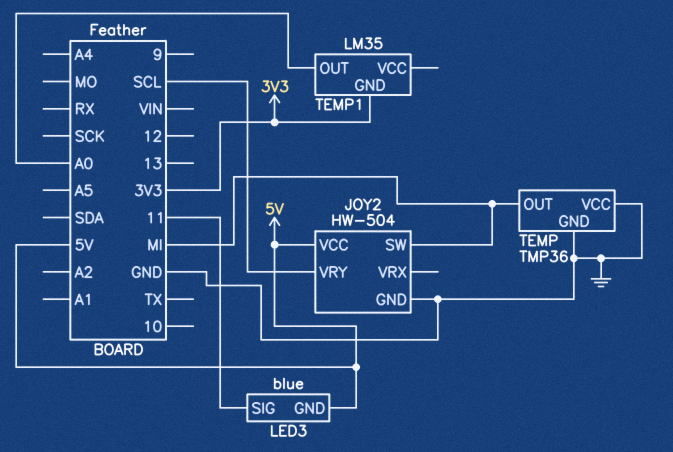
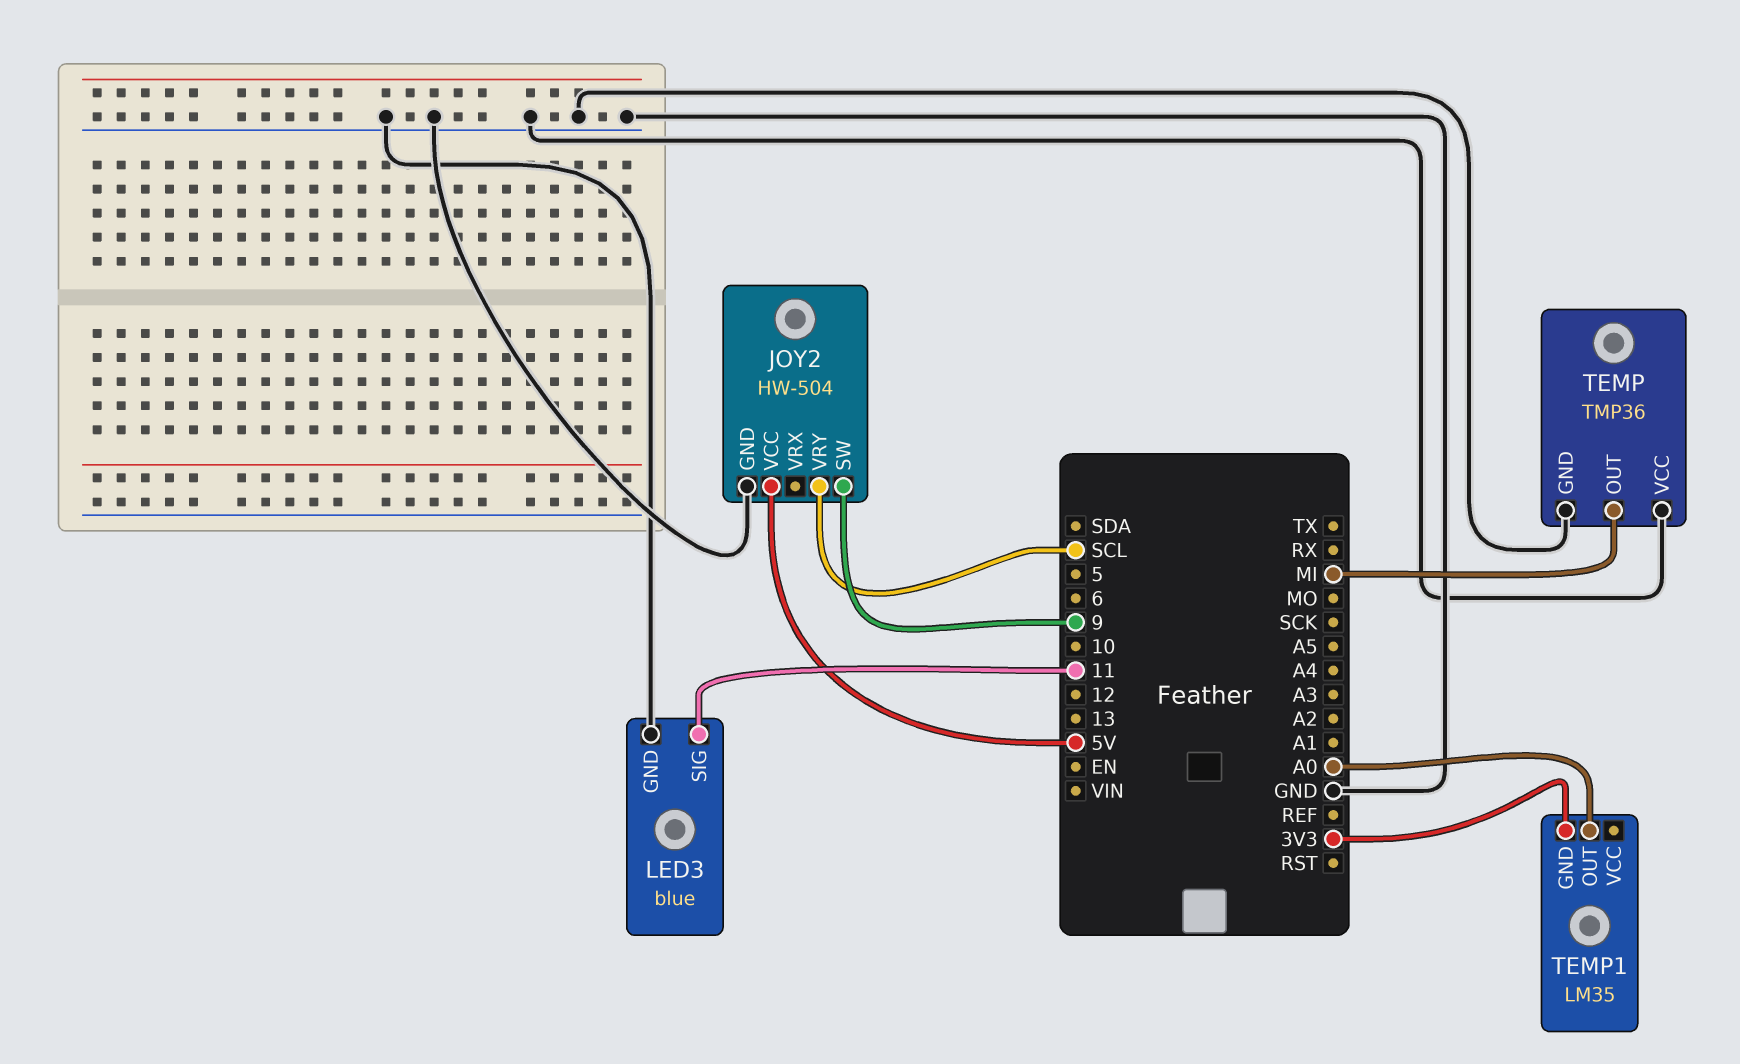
JOY2 pin SW: MI -> 9
LED3 pin GND: 5V -> GND

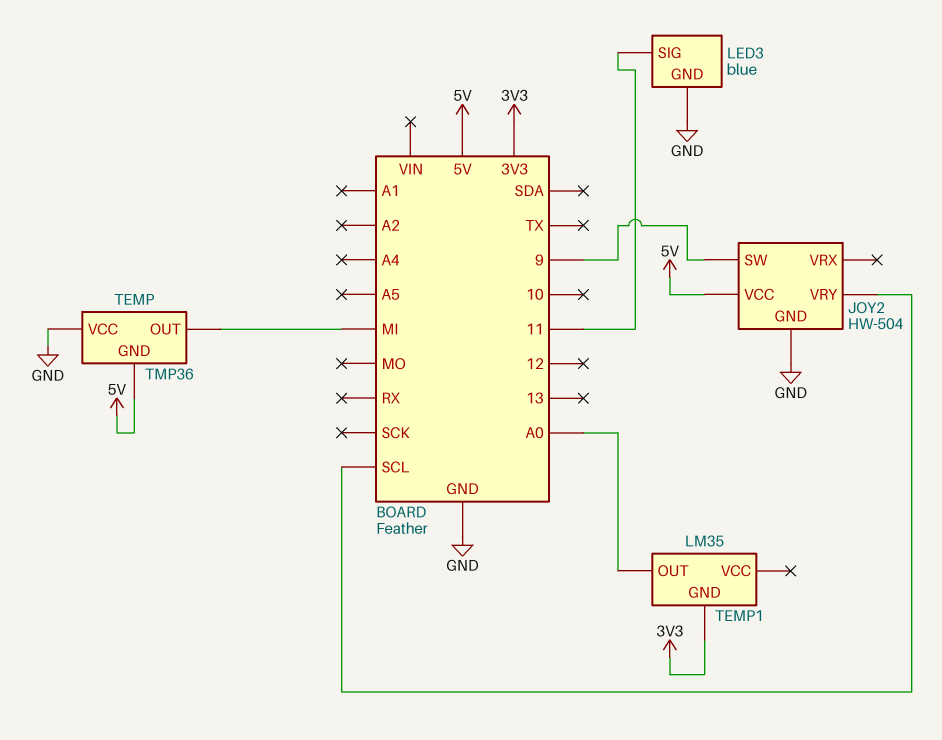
TEMP pin GND: GND -> 5V

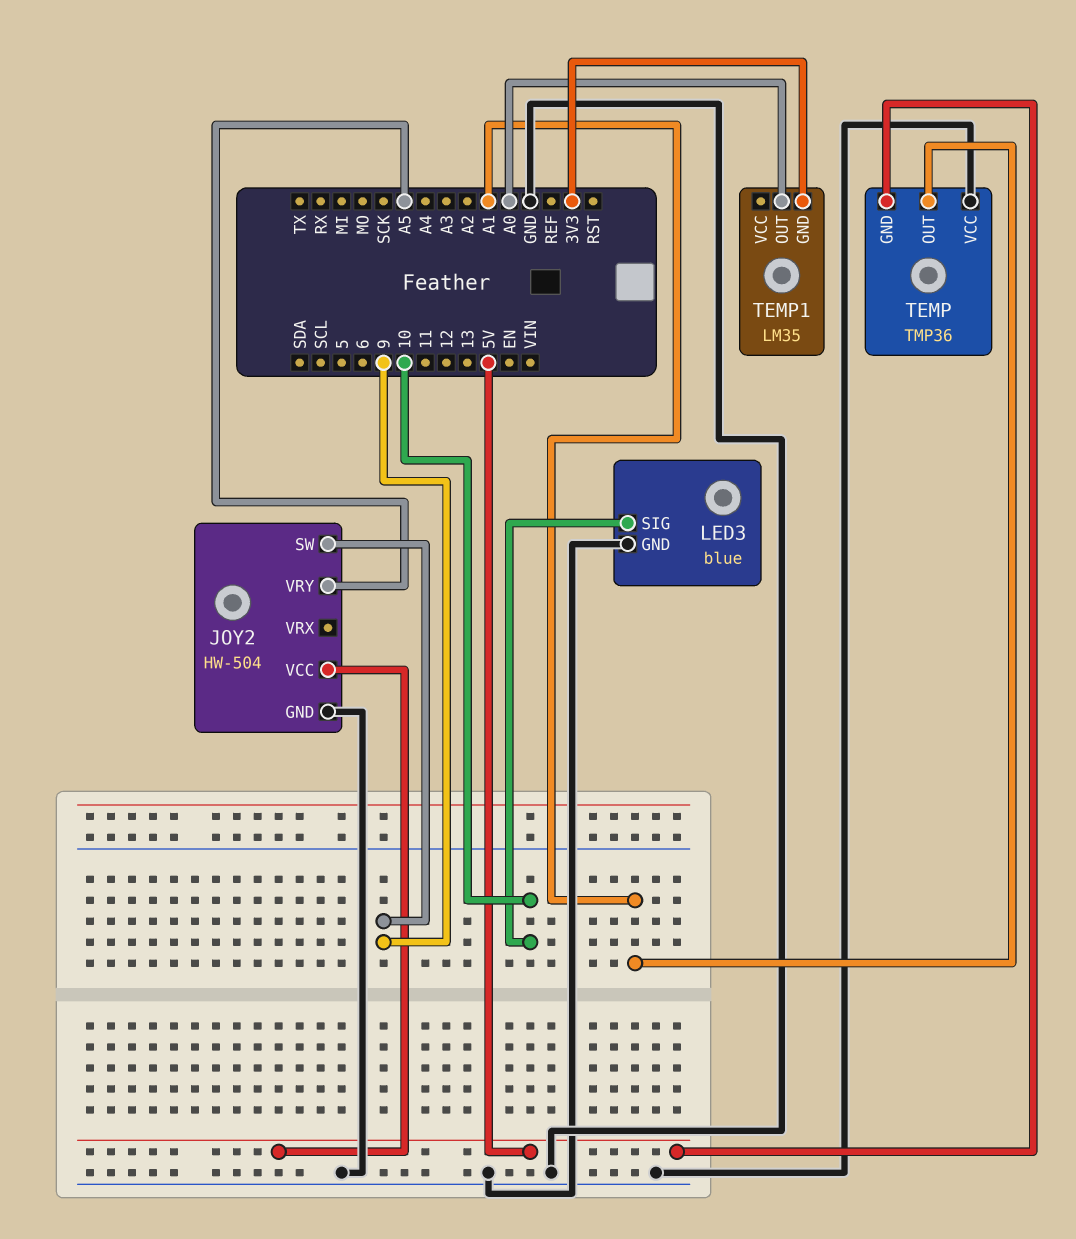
JOY2 pin VRY: SCL -> A5
LED3 pin SIG: 11 -> 10
TEMP pin OUT: MI -> A1

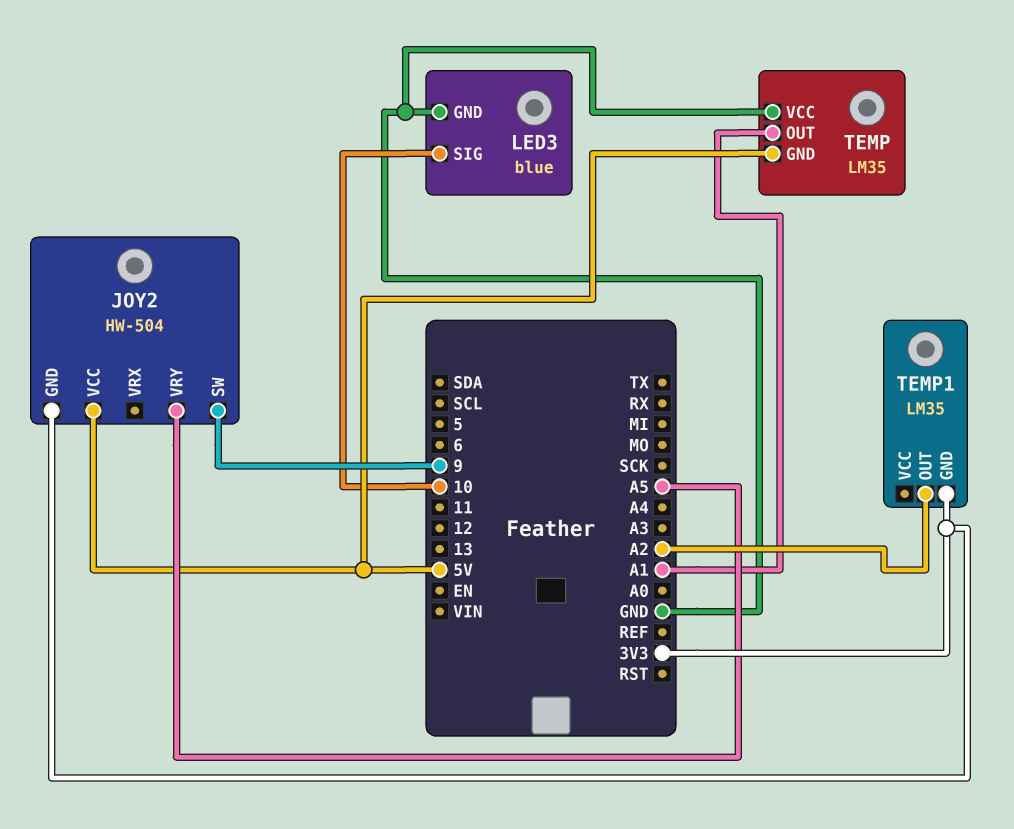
JOY2 pin GND: GND -> 3V3
TEMP: TMP36 -> LM35
TEMP1 pin OUT: A0 -> A2

